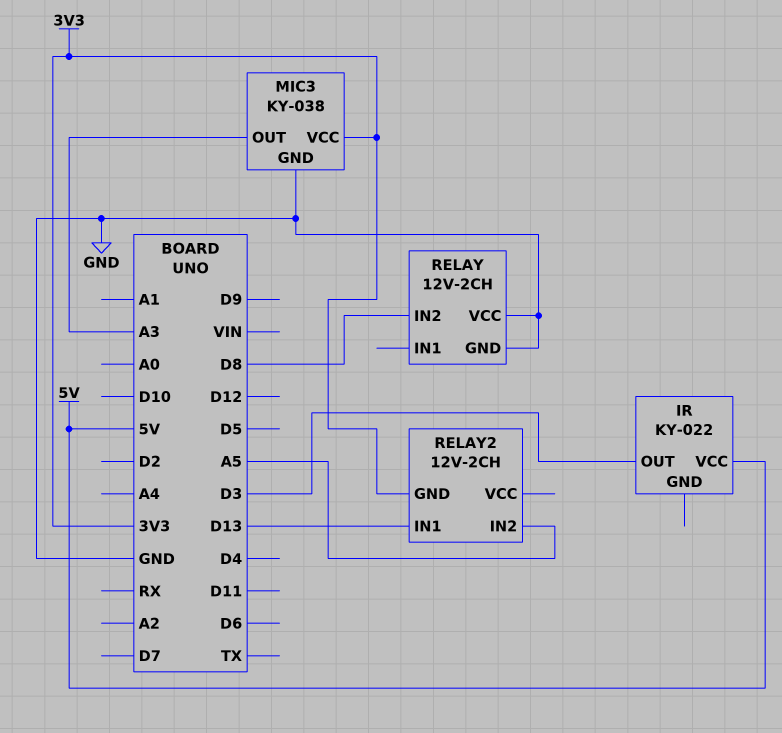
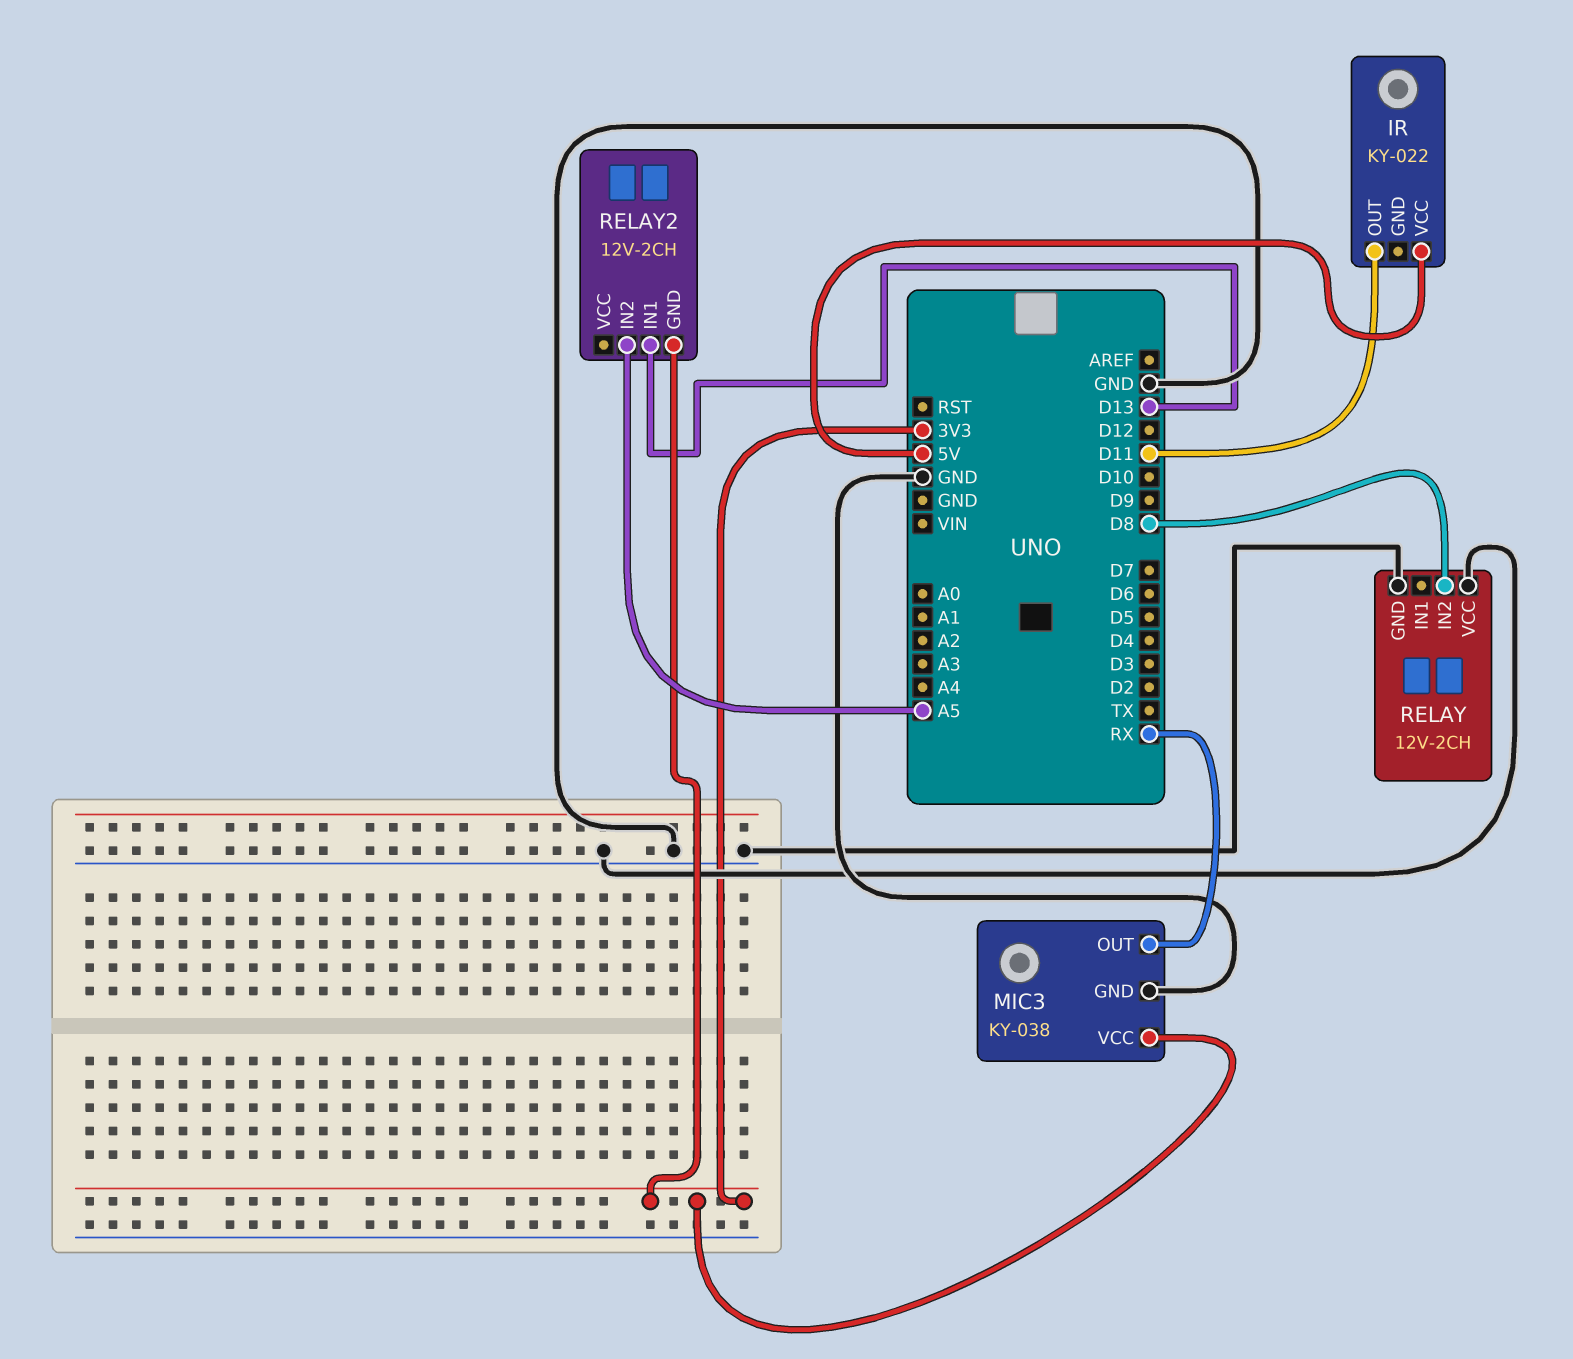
IR pin OUT: D3 -> D11
MIC3 pin OUT: A3 -> RX

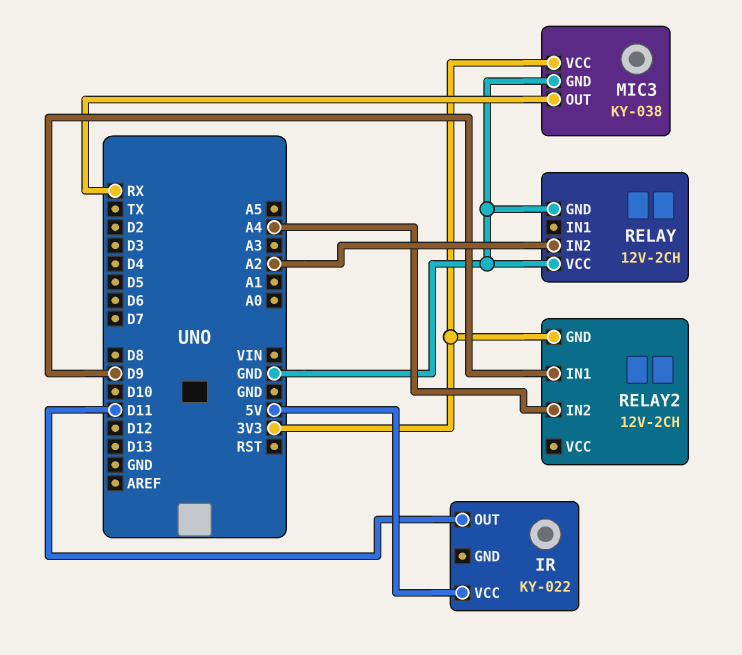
RELAY pin IN2: D8 -> A2
RELAY2 pin IN1: D13 -> D9
RELAY2 pin IN2: A5 -> A4

